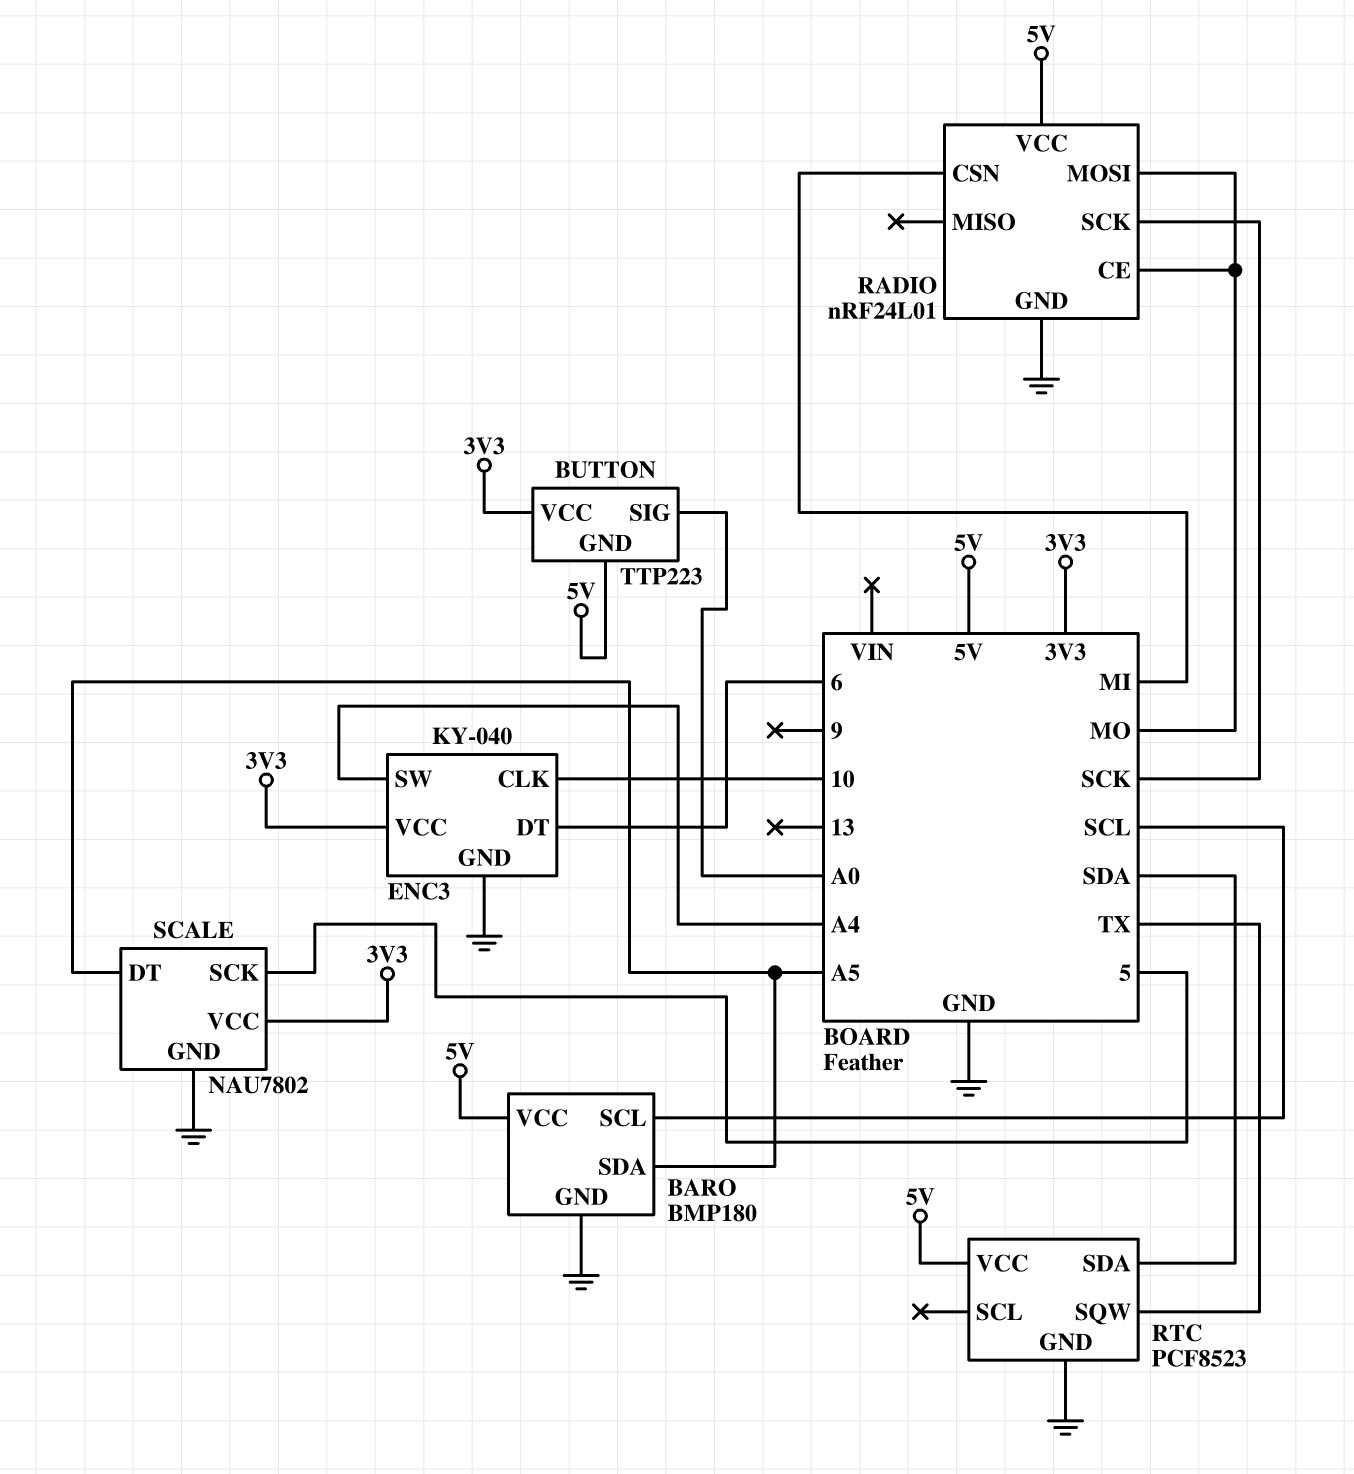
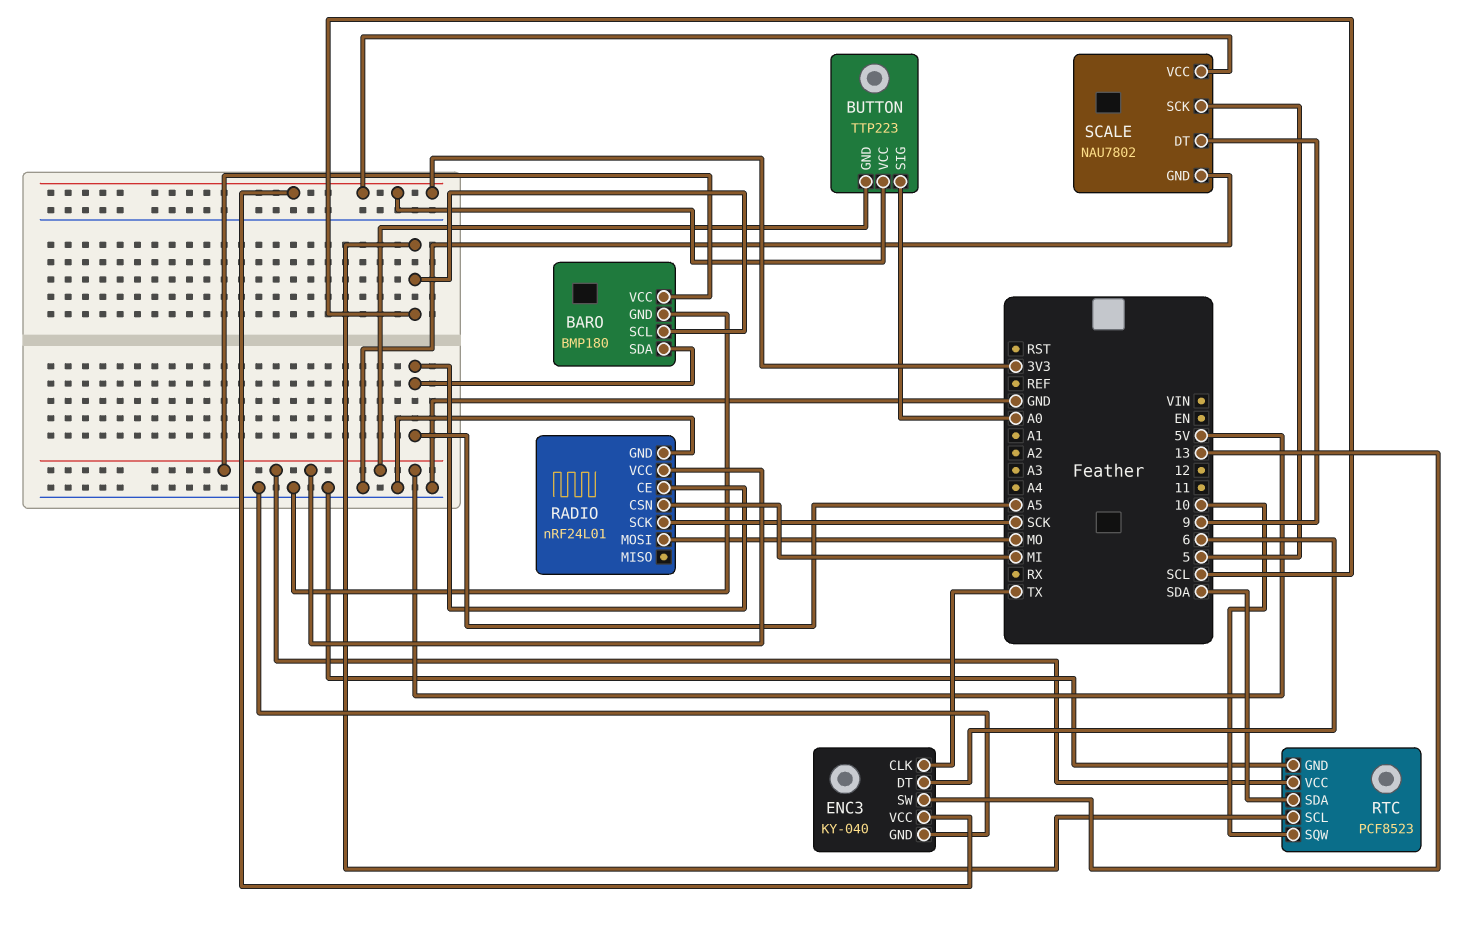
ENC3 pin CLK: 10 -> TX
ENC3 pin SW: A4 -> 13
RADIO pin CE: MO -> A5
RTC pin SCL: none -> SCL
RTC pin SQW: TX -> 10
SCALE pin DT: A5 -> 9

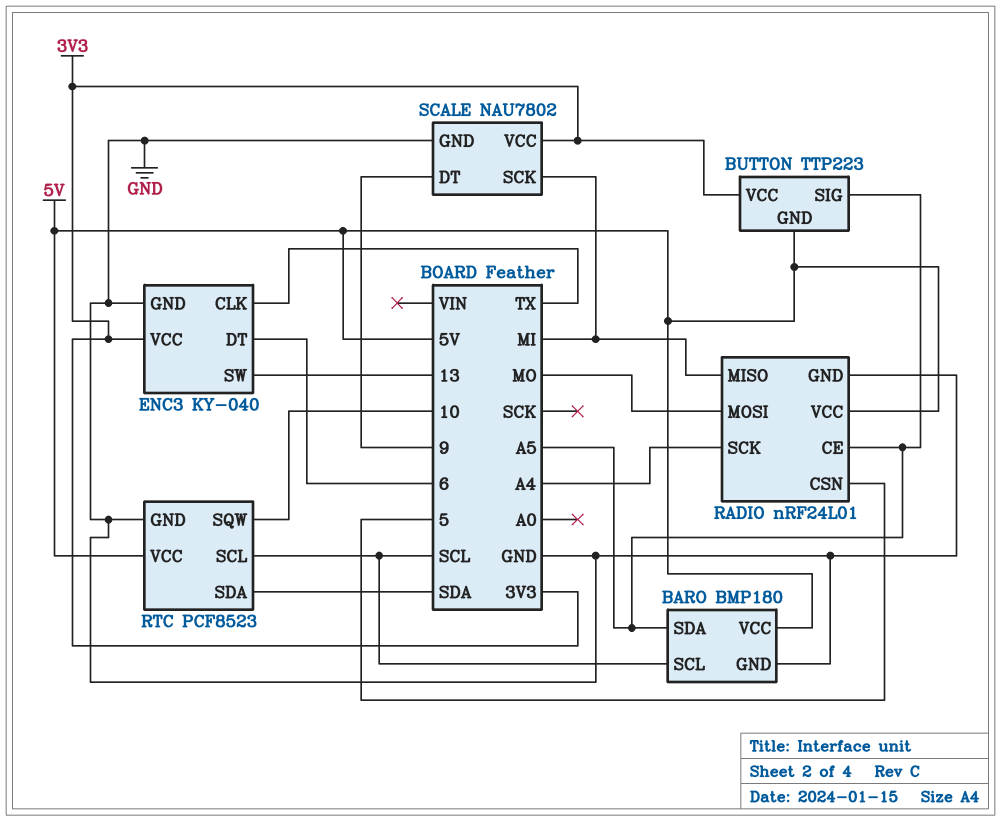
BUTTON pin SIG: A0 -> A5
RADIO pin CSN: MI -> 5
RADIO pin MISO: none -> MI
RADIO pin SCK: SCK -> A4
SCALE pin SCK: 5 -> MI

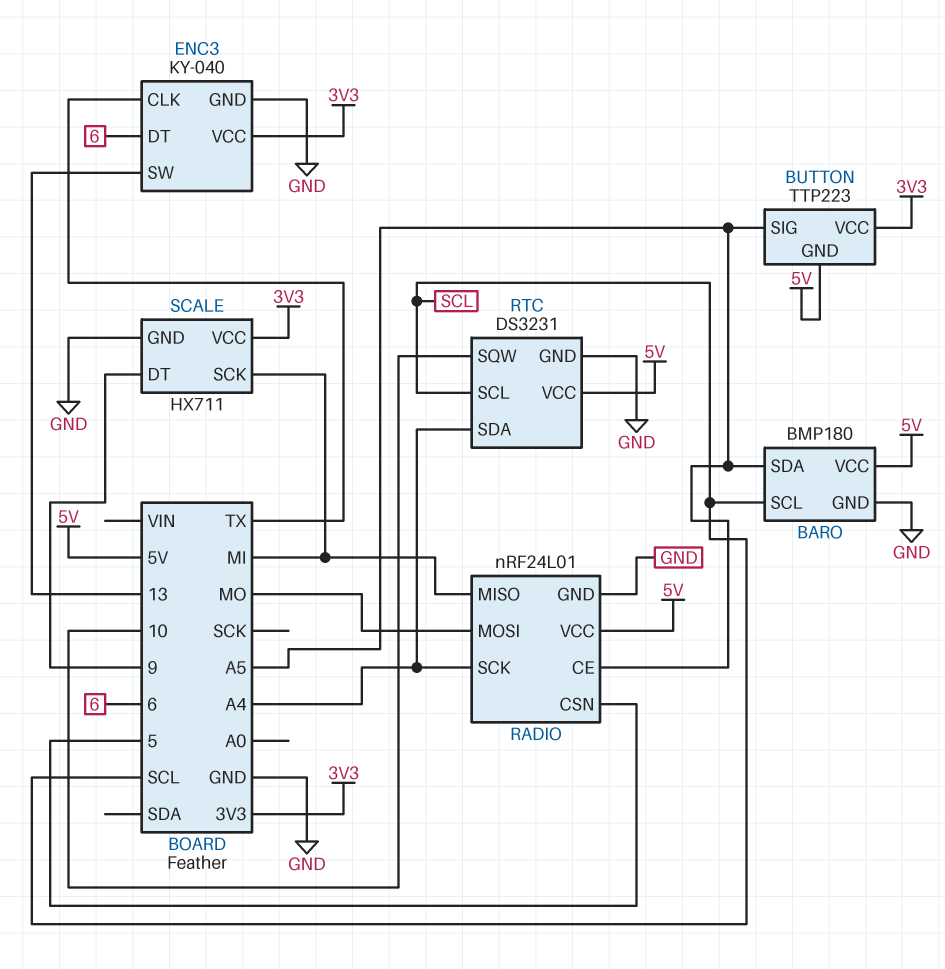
RTC: PCF8523 -> DS3231
RTC pin SDA: SDA -> A4
SCALE: NAU7802 -> HX711

